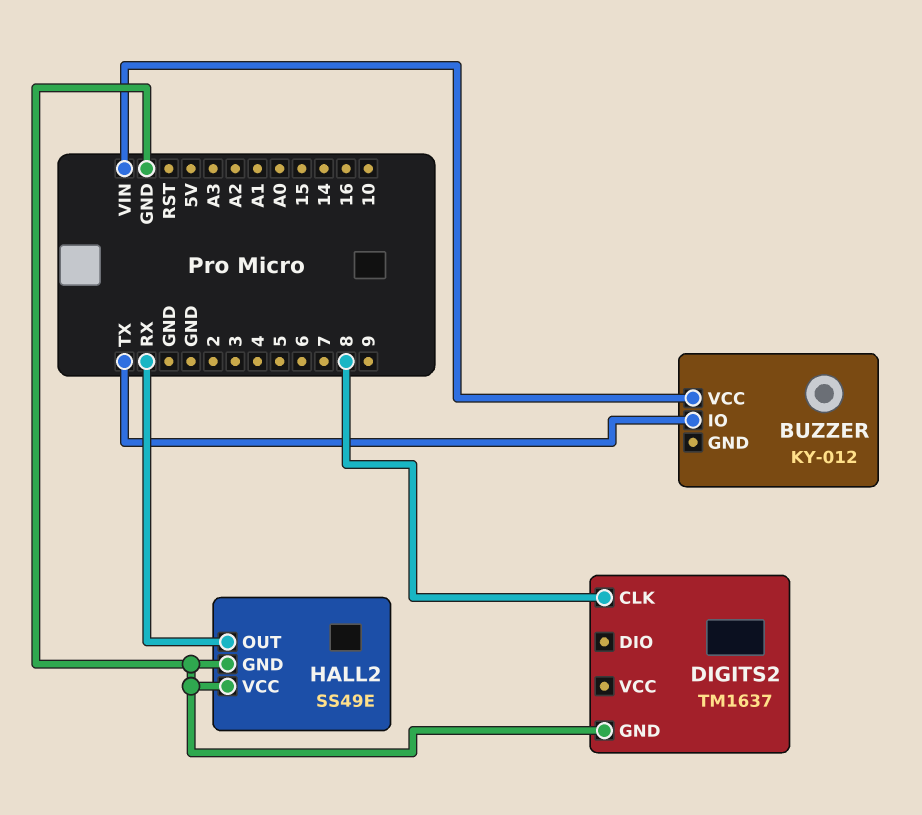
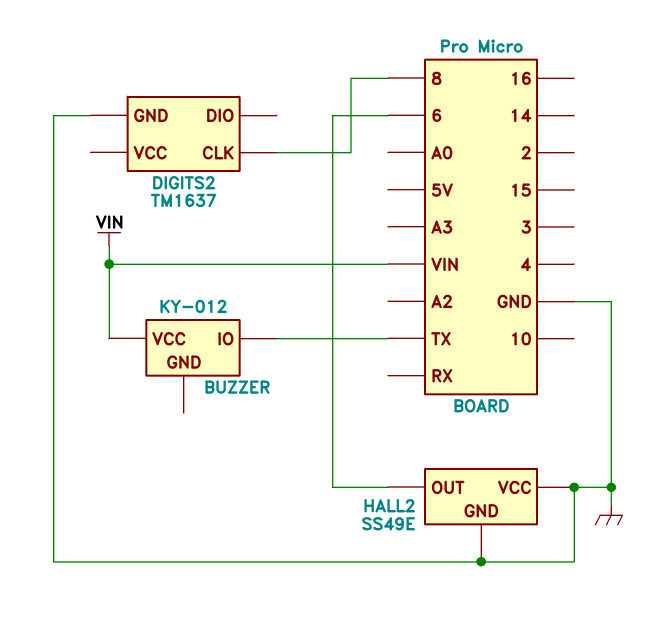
HALL2 pin OUT: RX -> 6

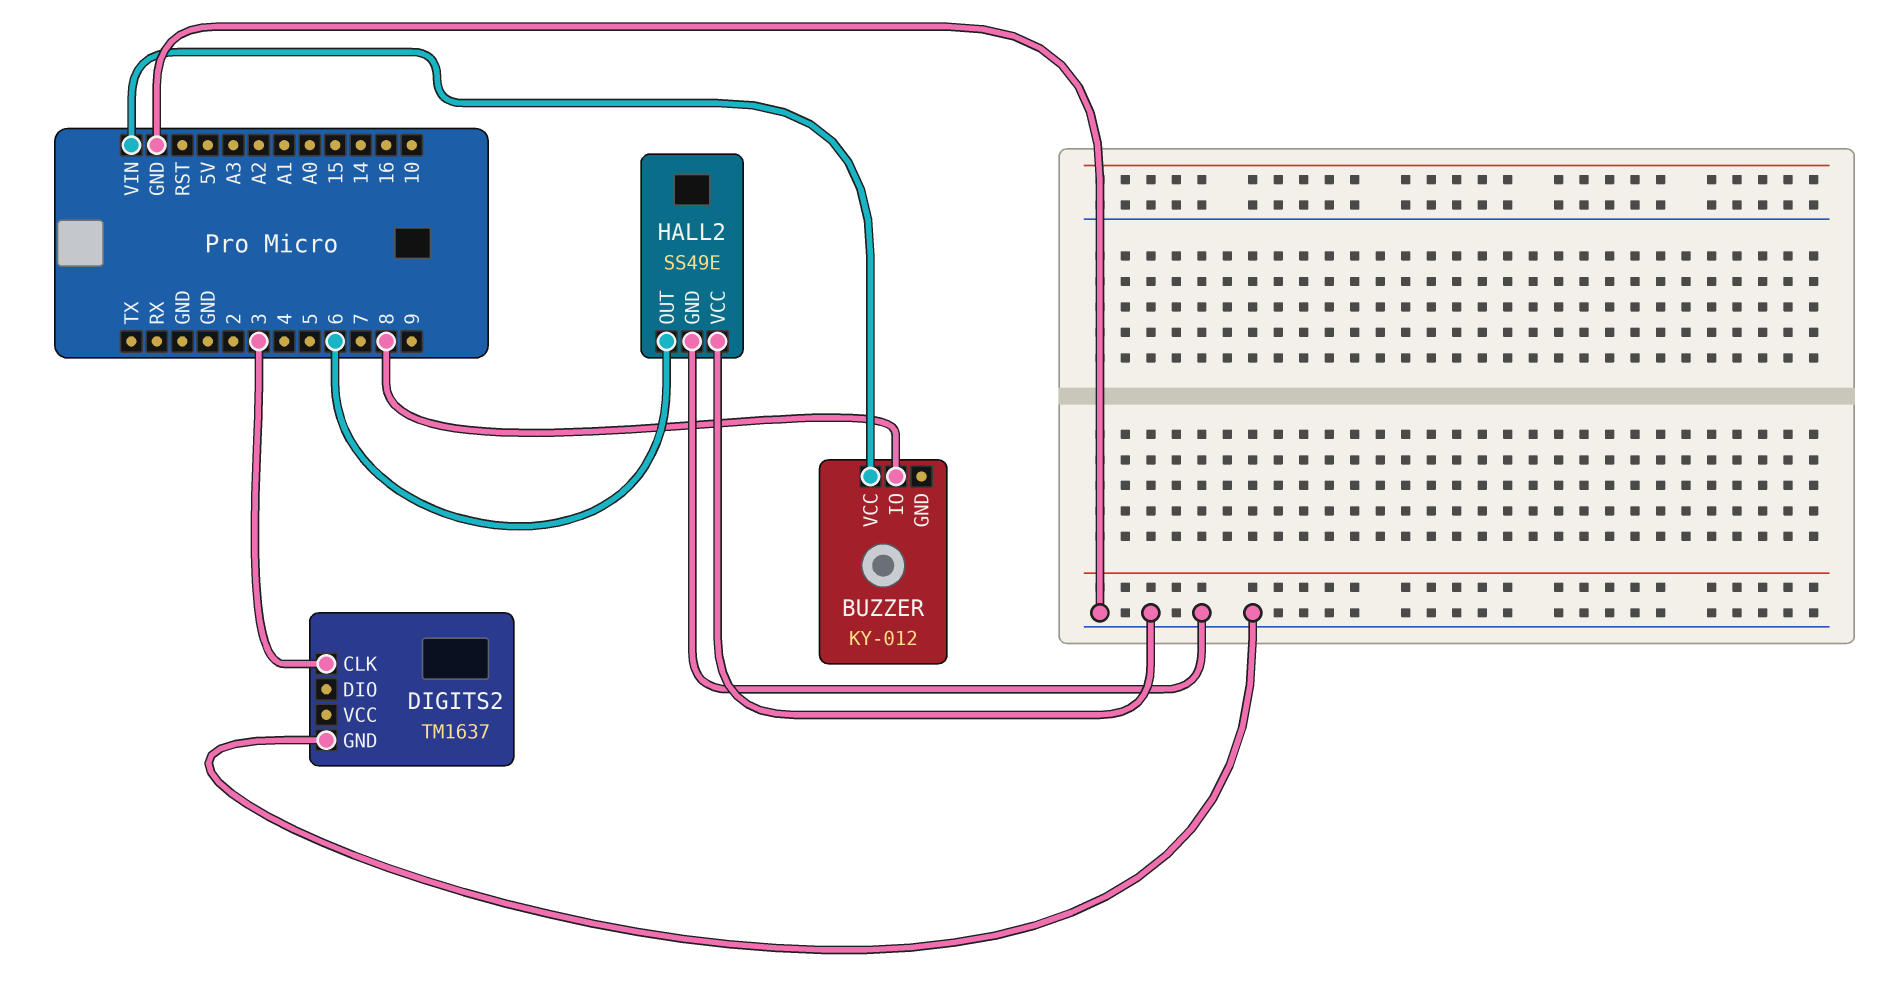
BUZZER pin IO: TX -> 8
DIGITS2 pin CLK: 8 -> 3

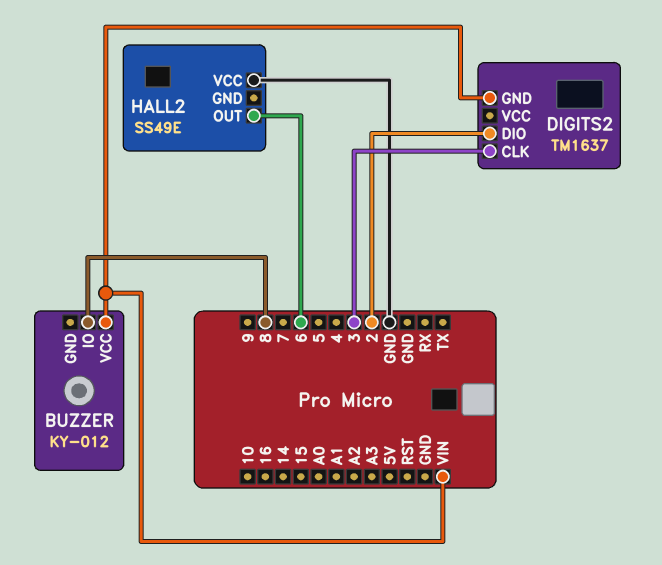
DIGITS2 pin DIO: none -> 2
DIGITS2 pin GND: GND -> VIN
HALL2 pin GND: GND -> none

